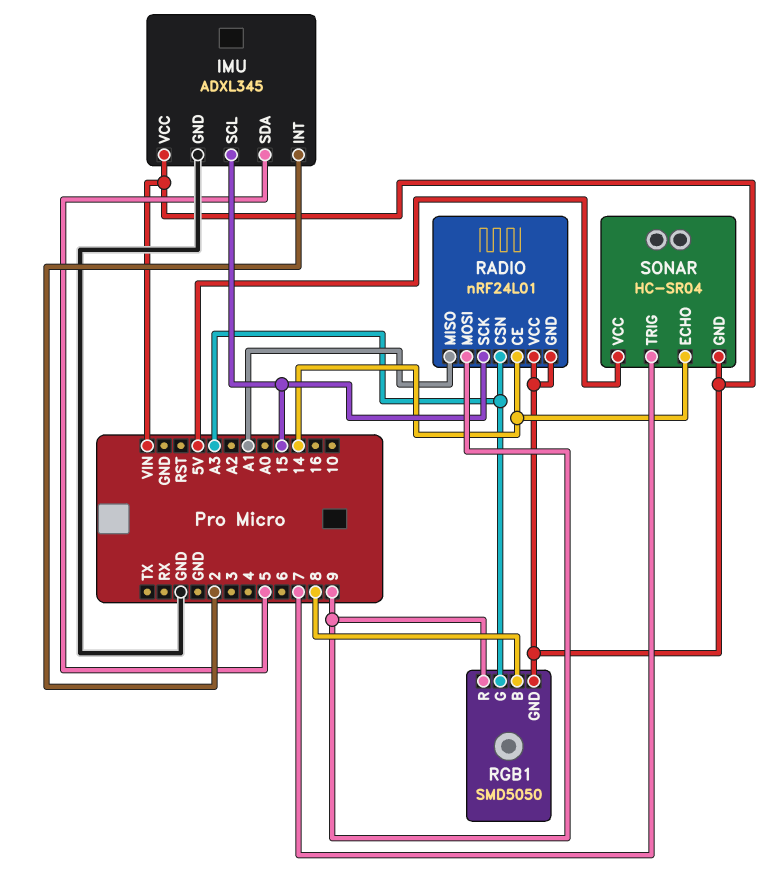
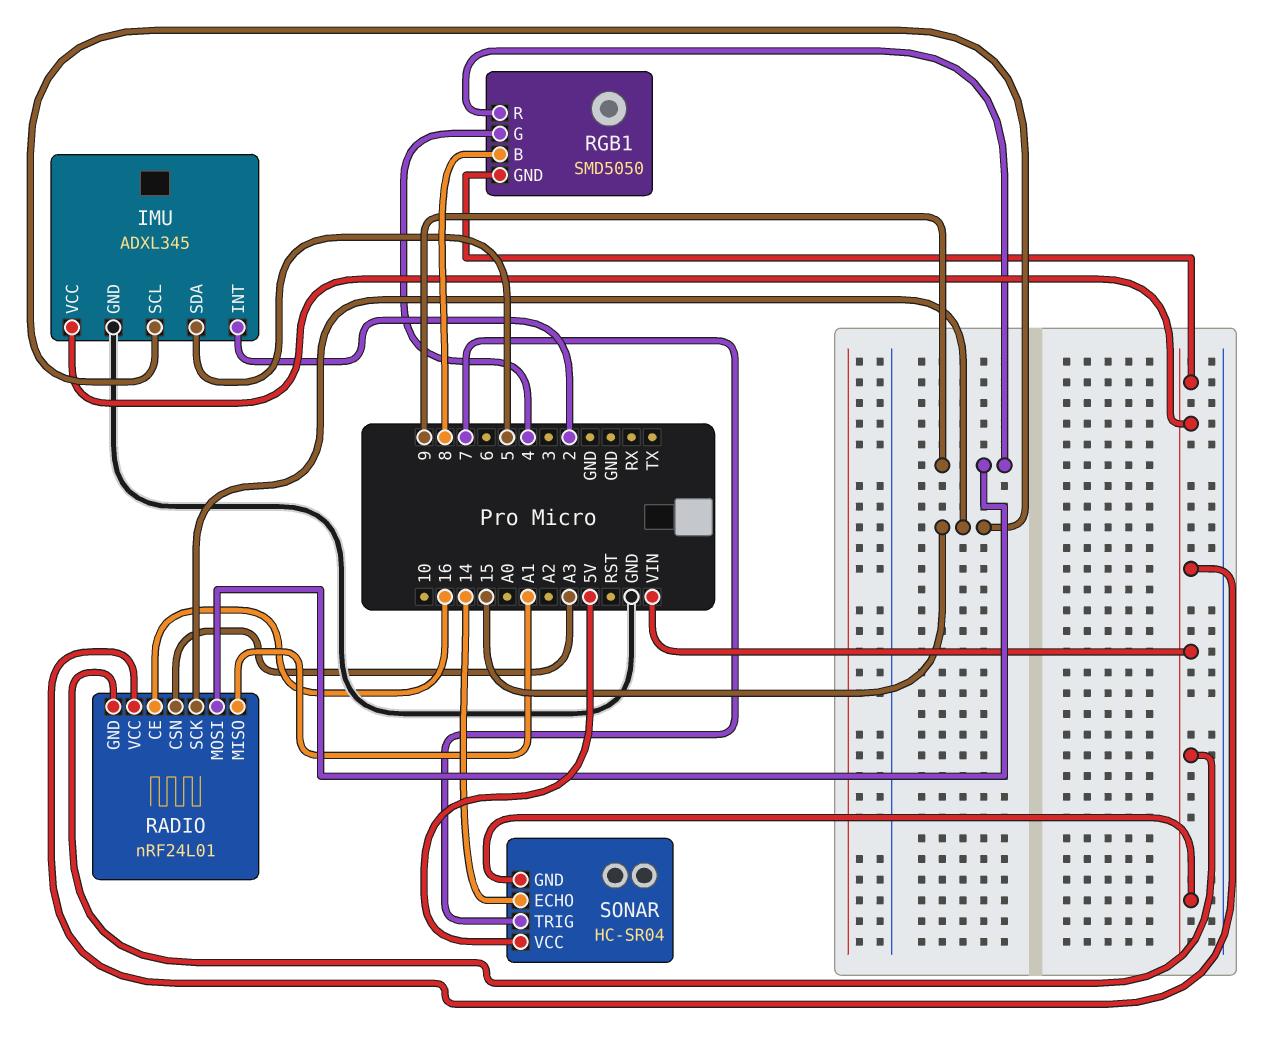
RADIO pin CE: 14 -> 16
RGB1 pin G: A3 -> 4

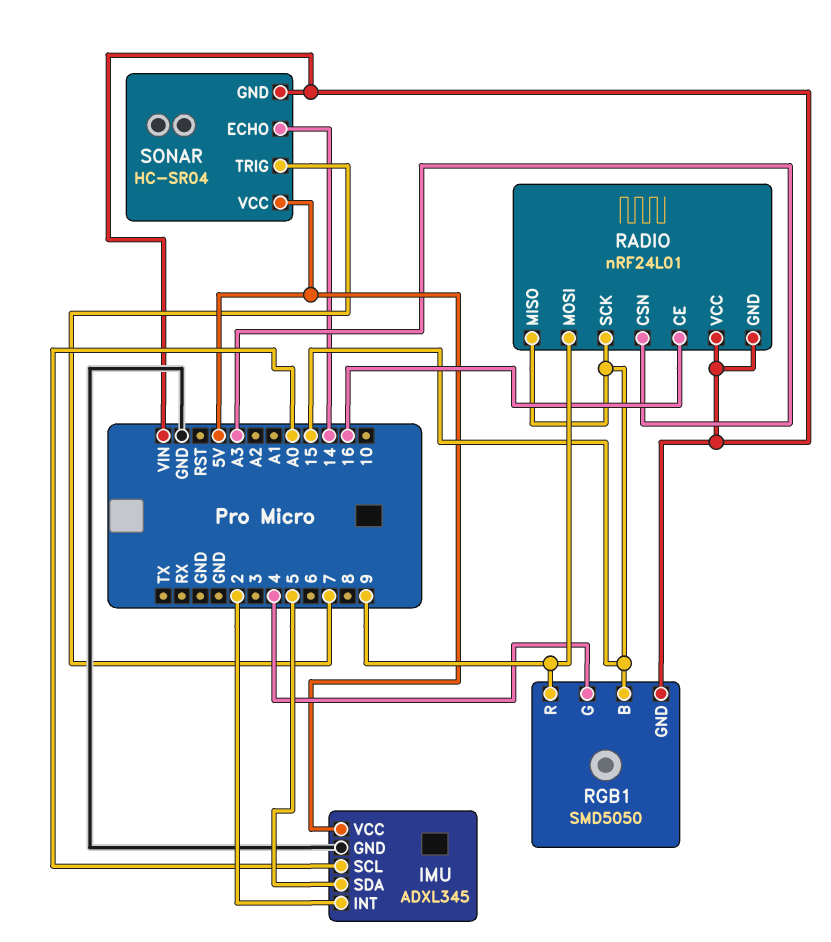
IMU pin SCL: 15 -> A0
IMU pin VCC: VIN -> 5V
RADIO pin MISO: A1 -> 15
RGB1 pin B: 8 -> 15

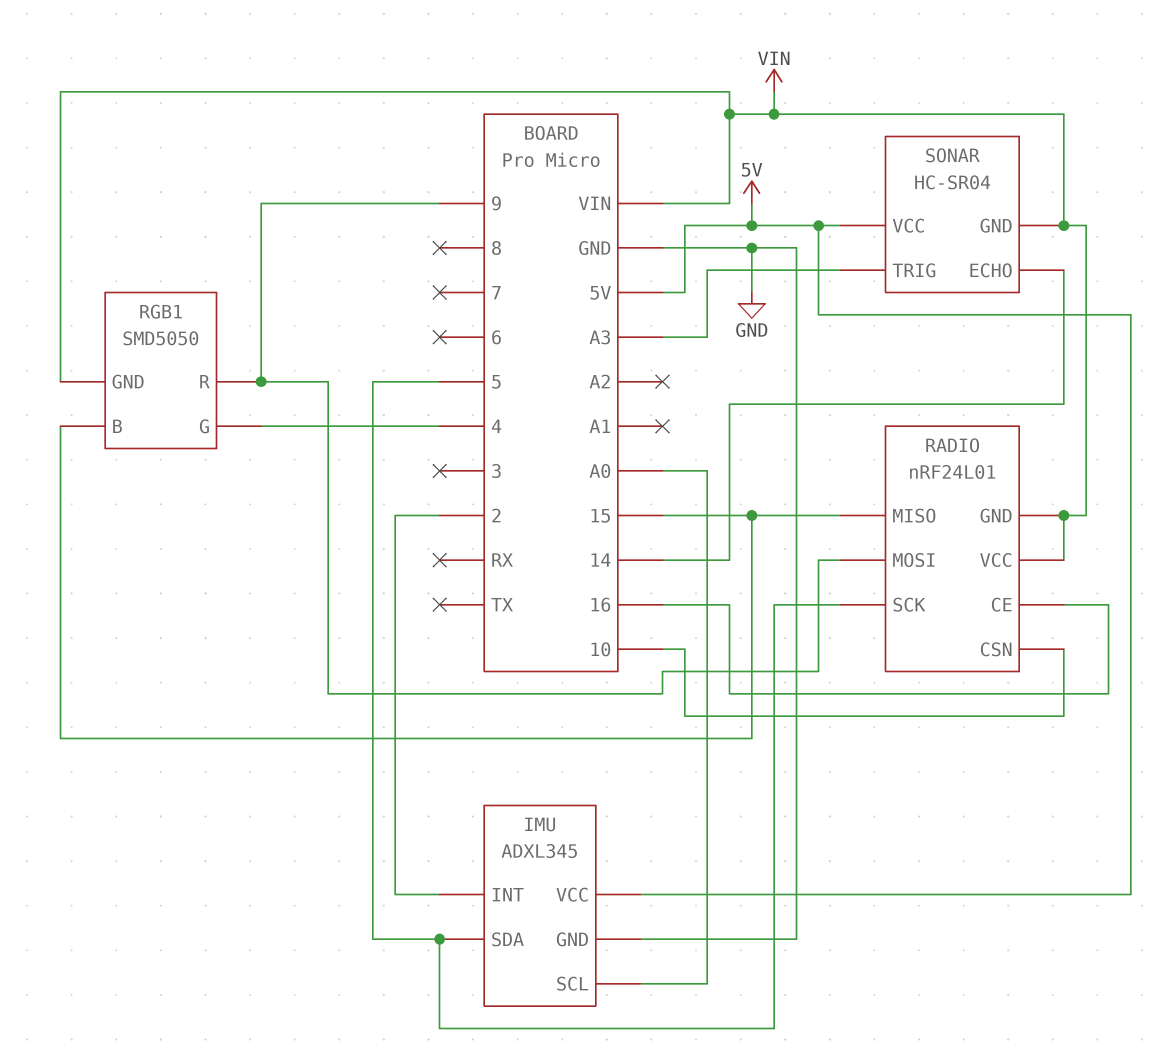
RADIO pin CSN: A3 -> 10
RADIO pin SCK: 15 -> 5
SONAR pin TRIG: 7 -> A3

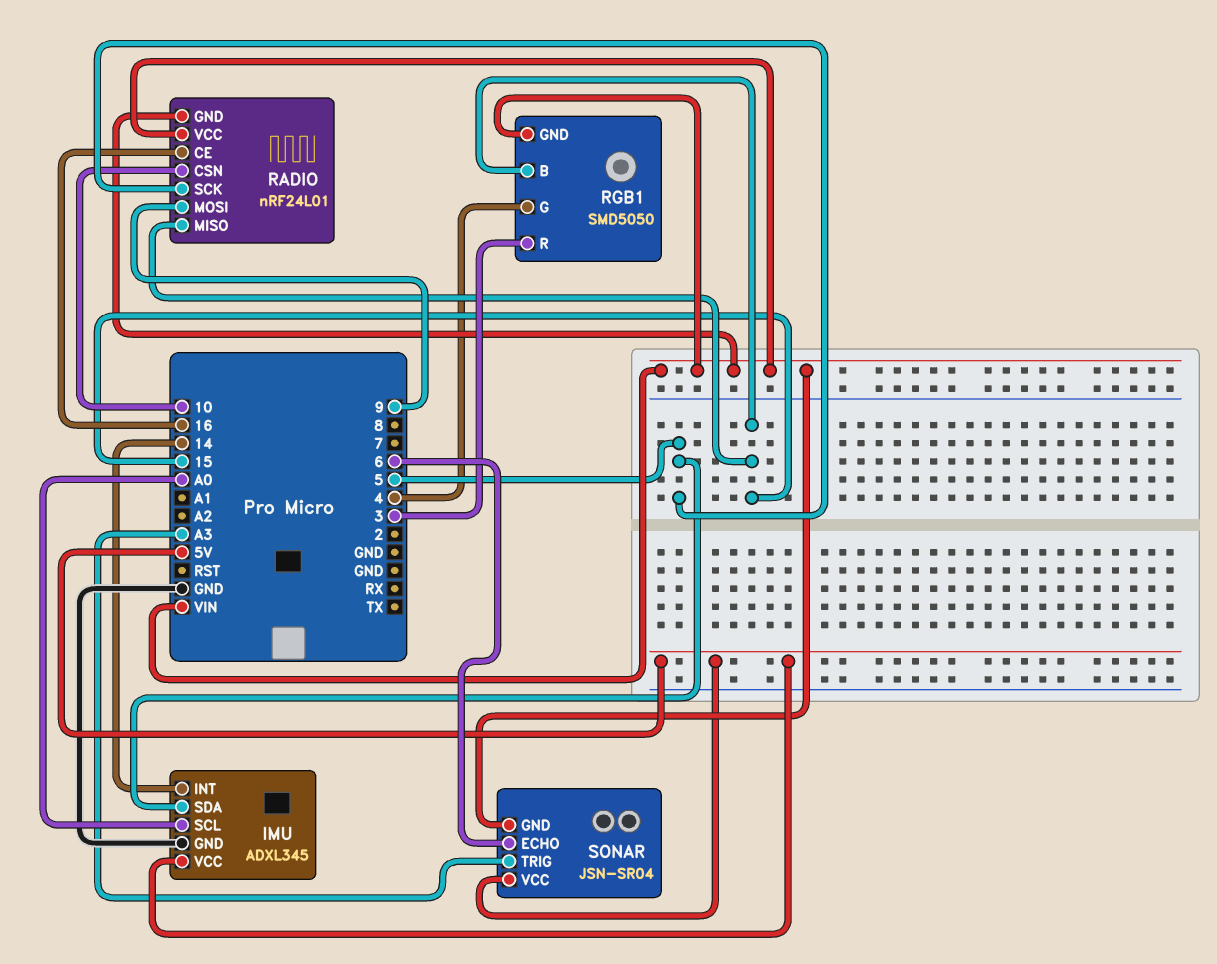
IMU pin INT: 2 -> 14
RGB1 pin R: 9 -> 3
SONAR: HC-SR04 -> JSN-SR04
SONAR pin ECHO: 14 -> 6

